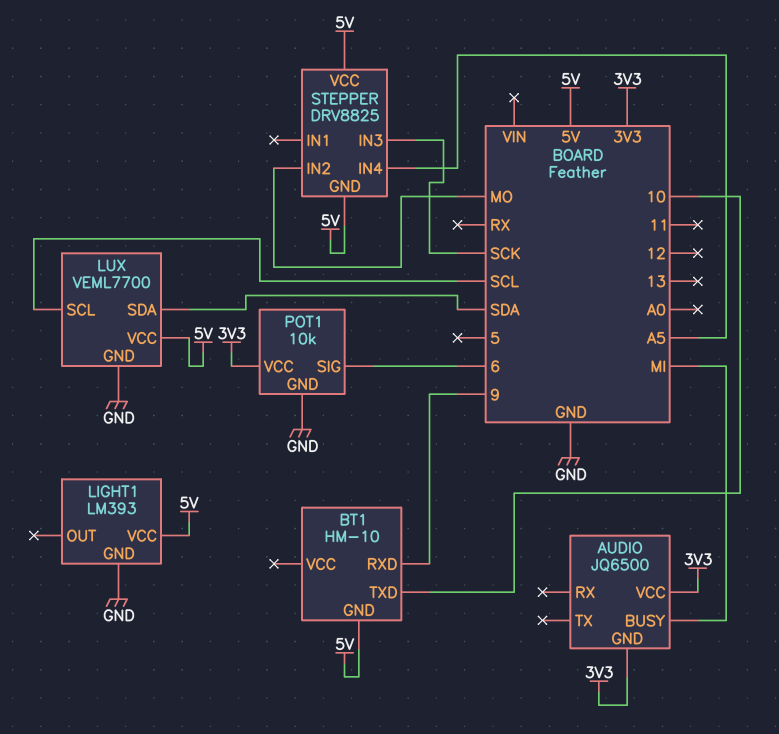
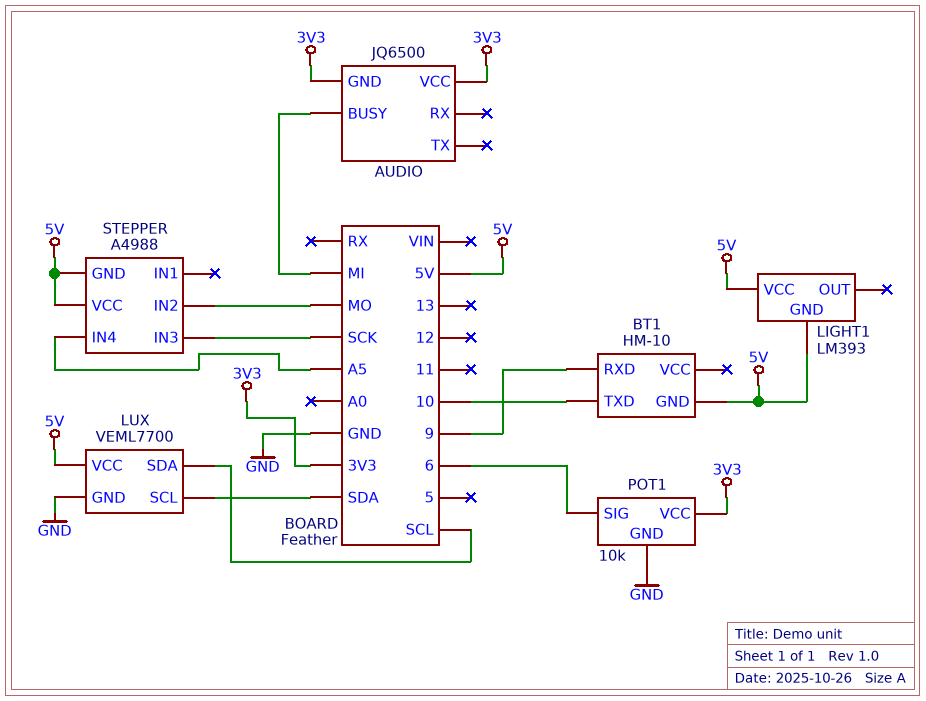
LIGHT1 pin GND: GND -> 5V
LUX pin SCL: SCL -> SDA
LUX pin SDA: SDA -> SCL
STEPPER: DRV8825 -> A4988

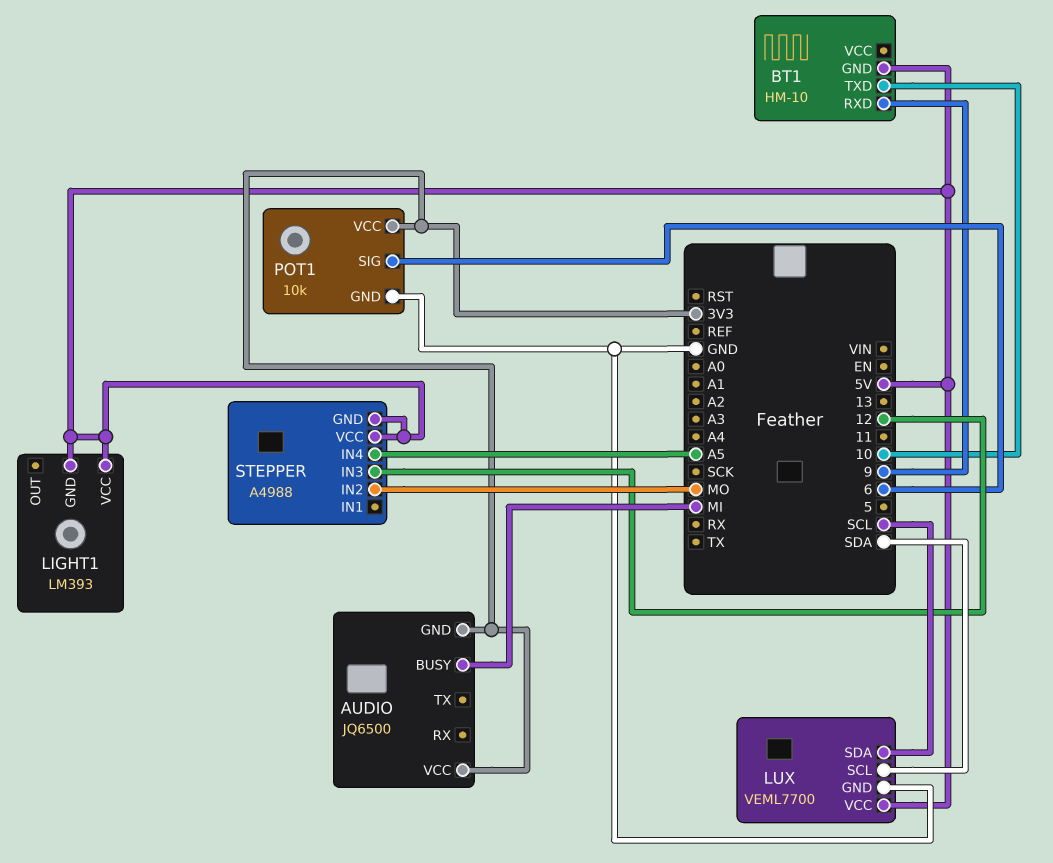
STEPPER pin IN3: SCK -> 12

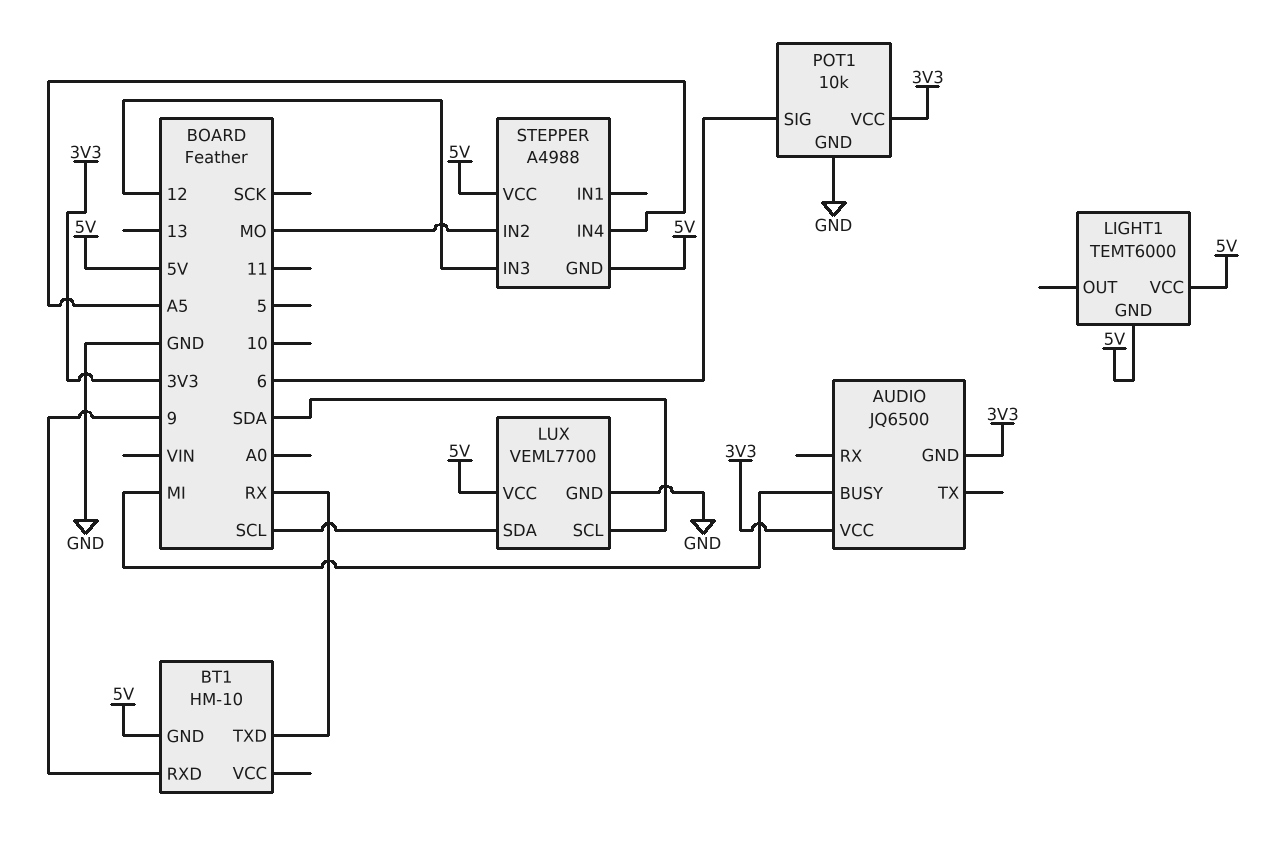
BT1 pin TXD: 10 -> RX
LIGHT1: LM393 -> TEMT6000

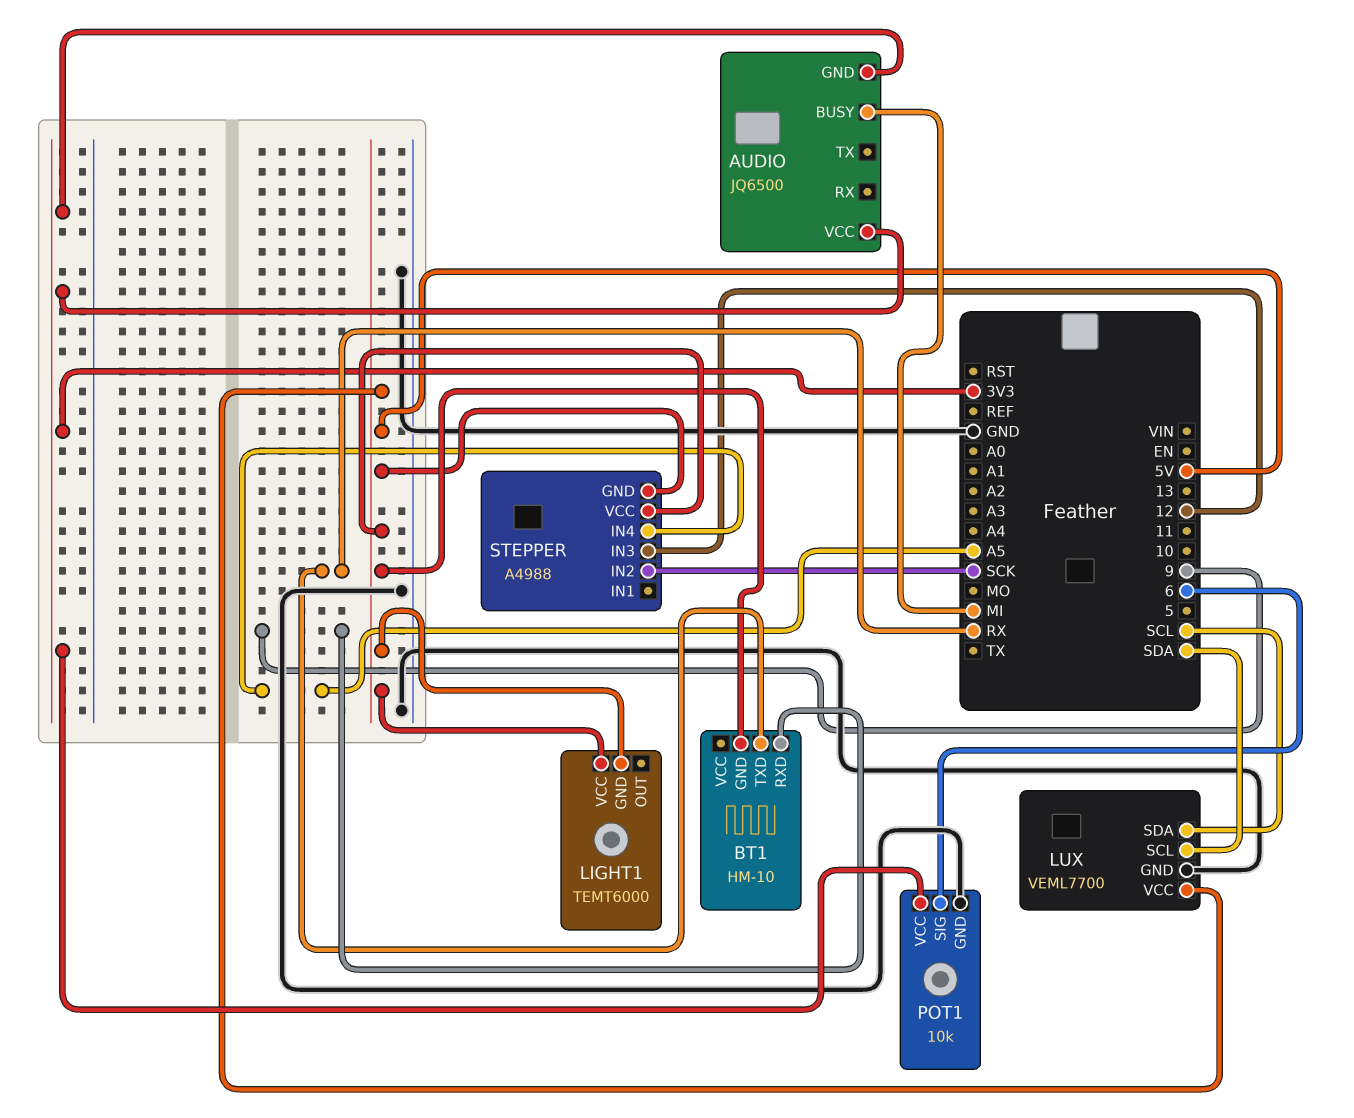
STEPPER pin IN2: MO -> SCK

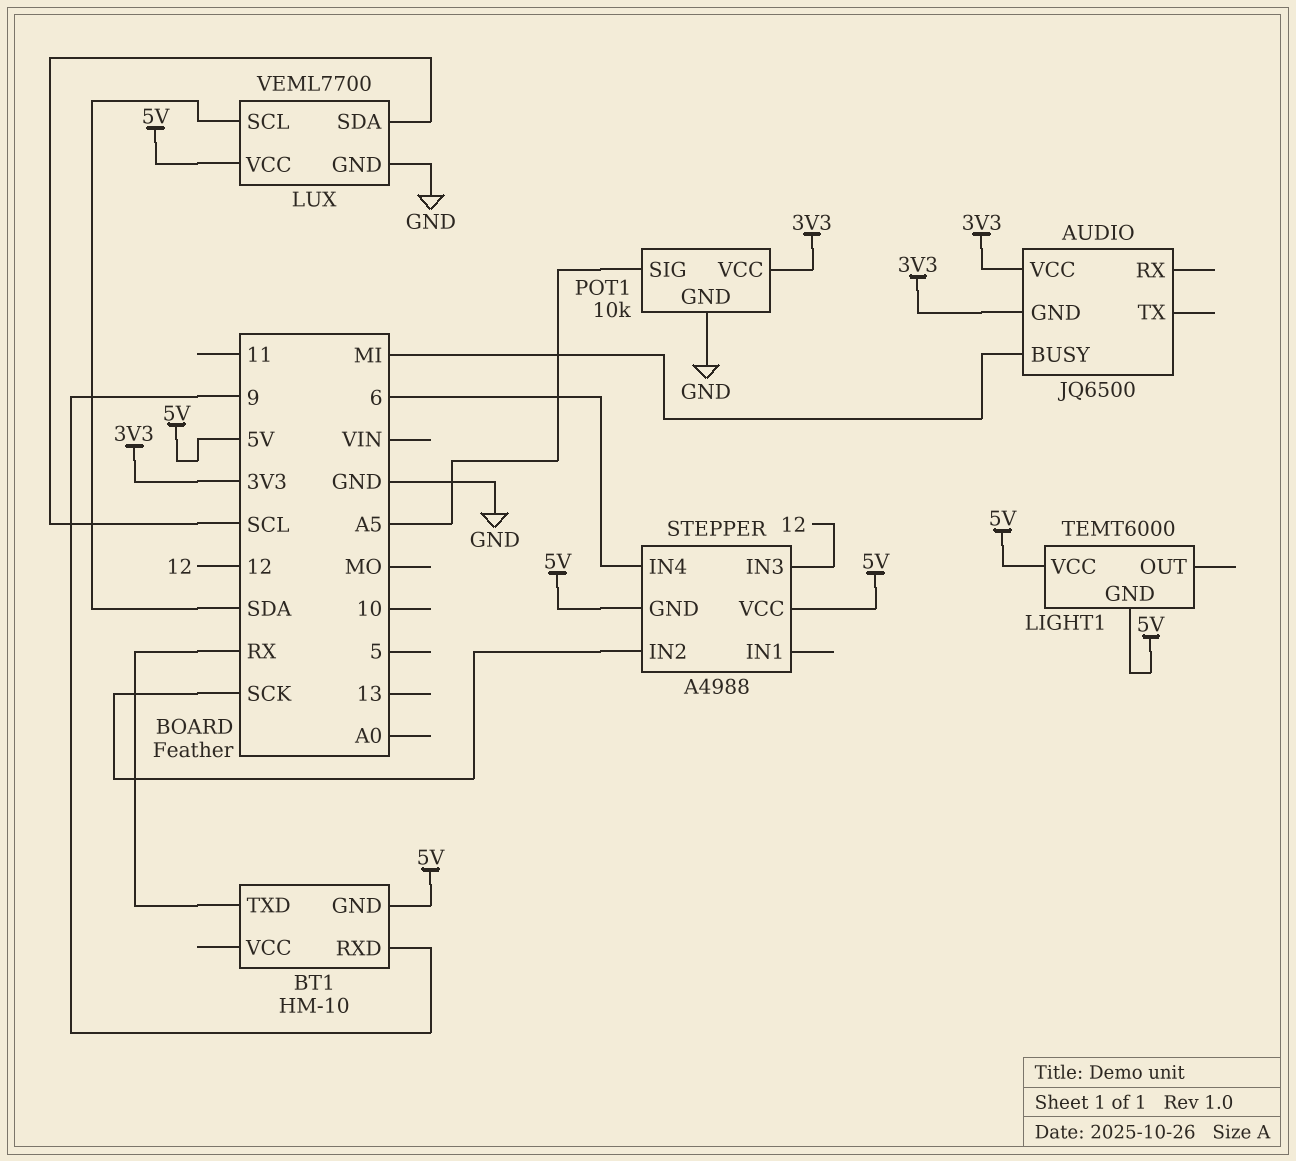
POT1 pin SIG: 6 -> A5
STEPPER pin IN4: A5 -> 6

